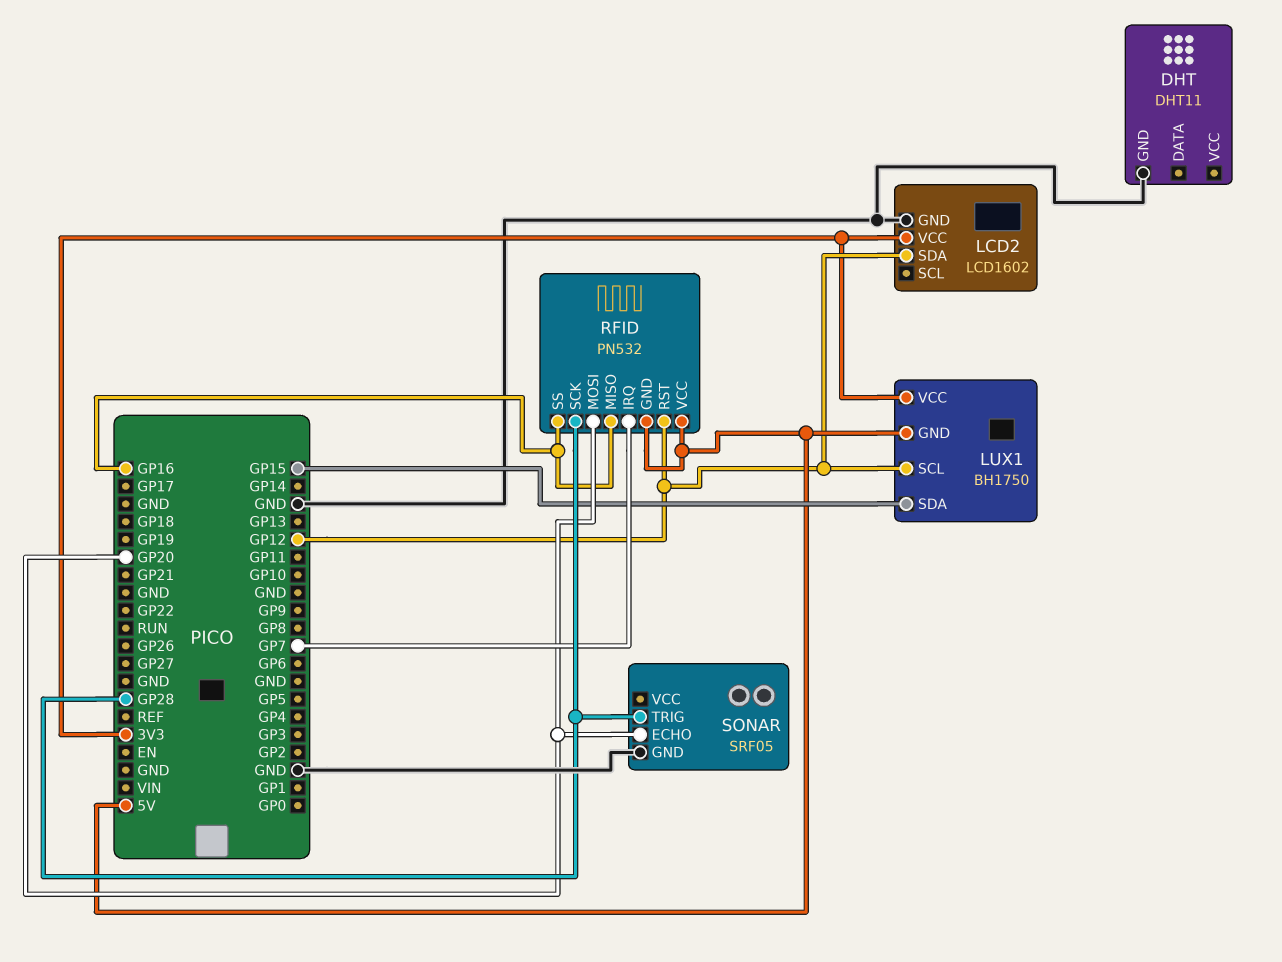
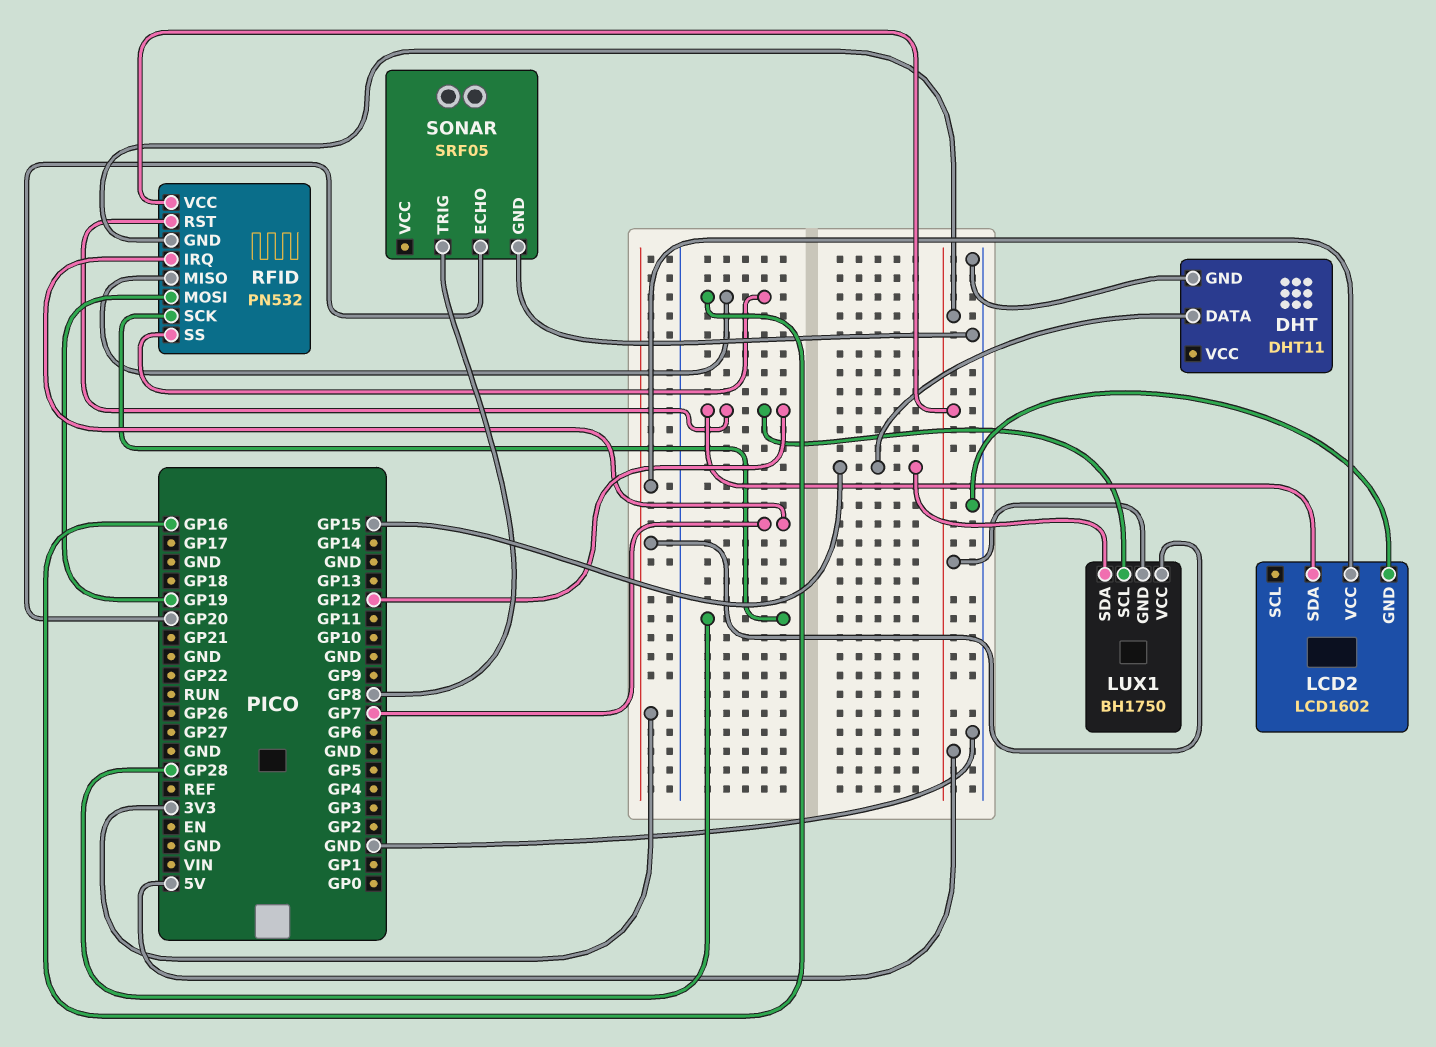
DHT pin DATA: none -> GP15
RFID pin MOSI: GP20 -> GP19
SONAR pin TRIG: GP28 -> GP8

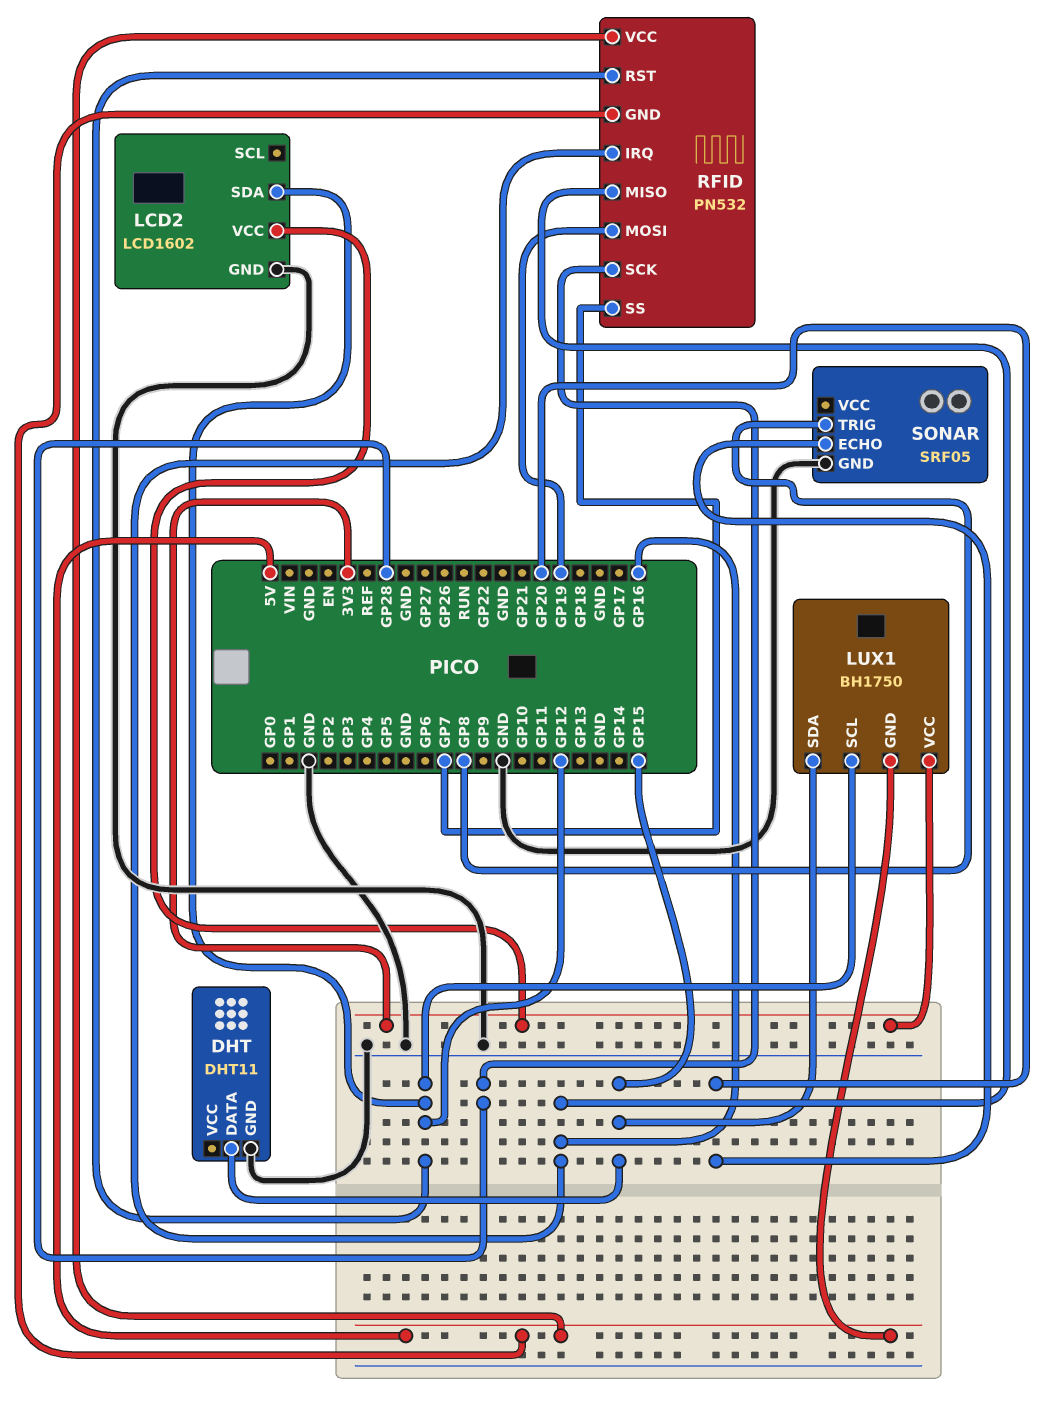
RFID pin IRQ: GP7 -> GP16
RFID pin SS: GP16 -> GP7

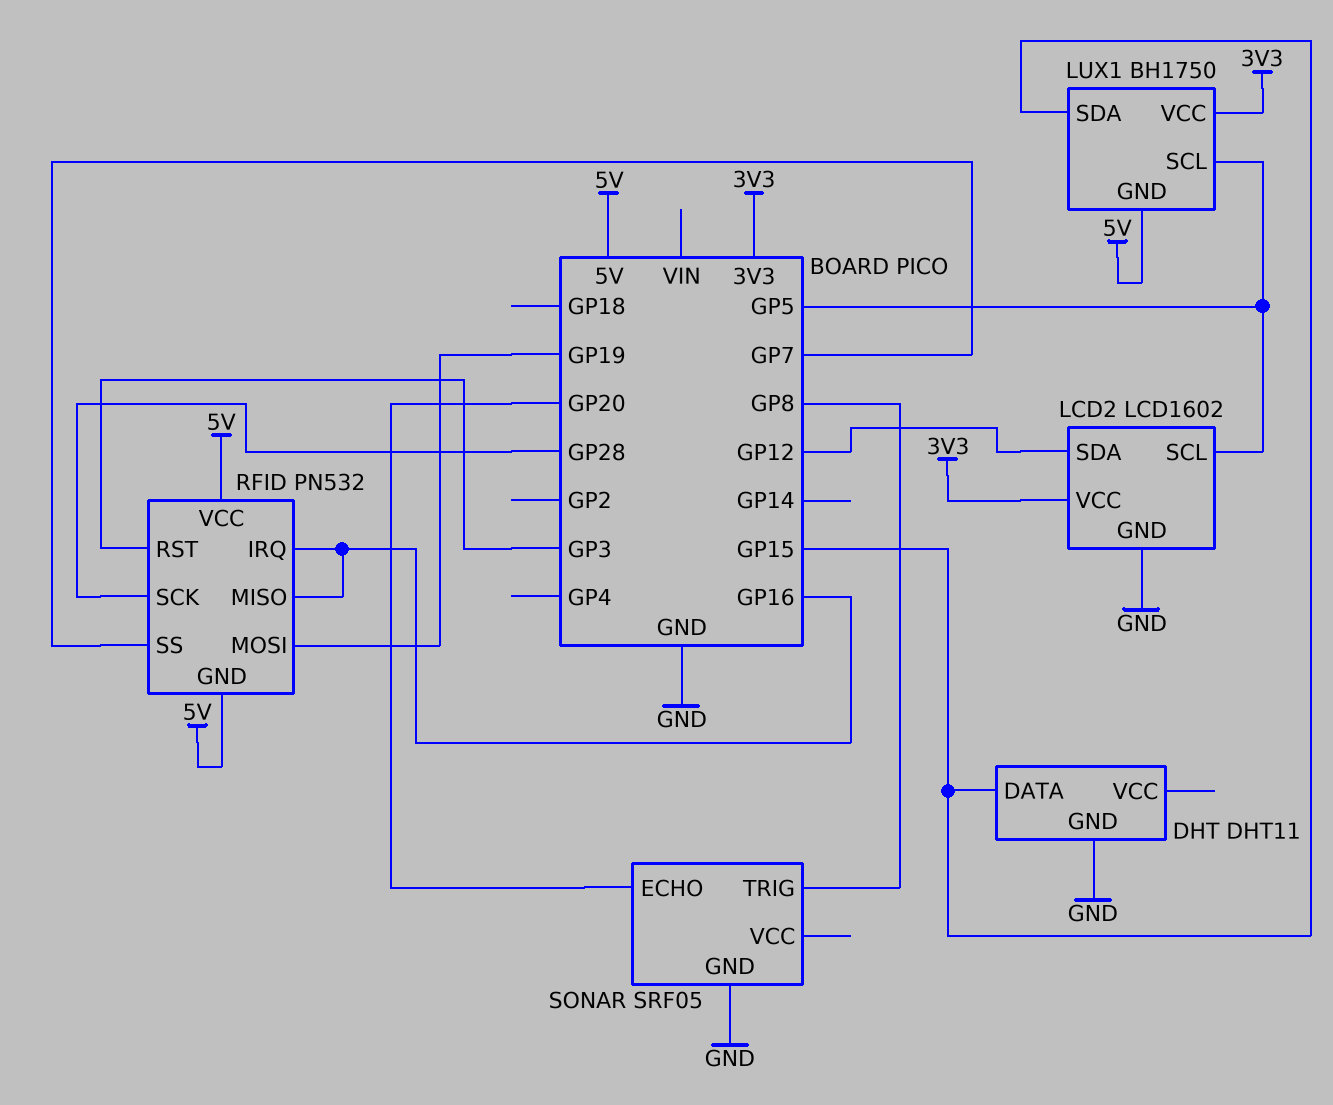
LCD2 pin SCL: none -> GP5
LUX1 pin SCL: GP12 -> GP5
RFID pin RST: GP12 -> GP3

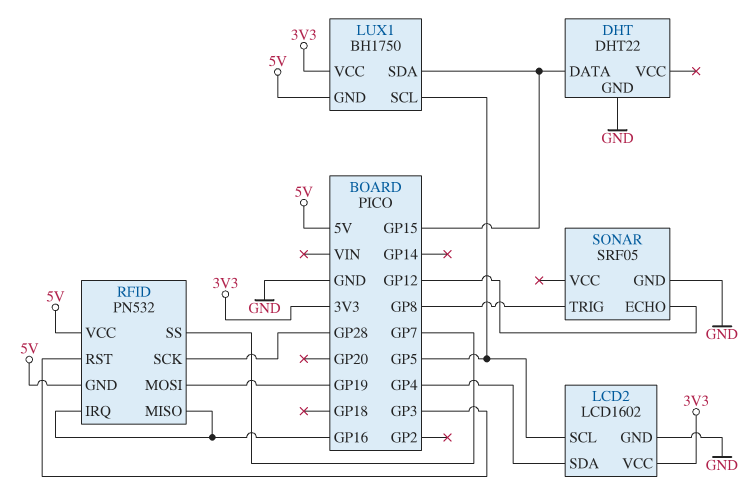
DHT: DHT11 -> DHT22
LCD2 pin SDA: GP12 -> GP4
SONAR pin ECHO: GP20 -> GP12

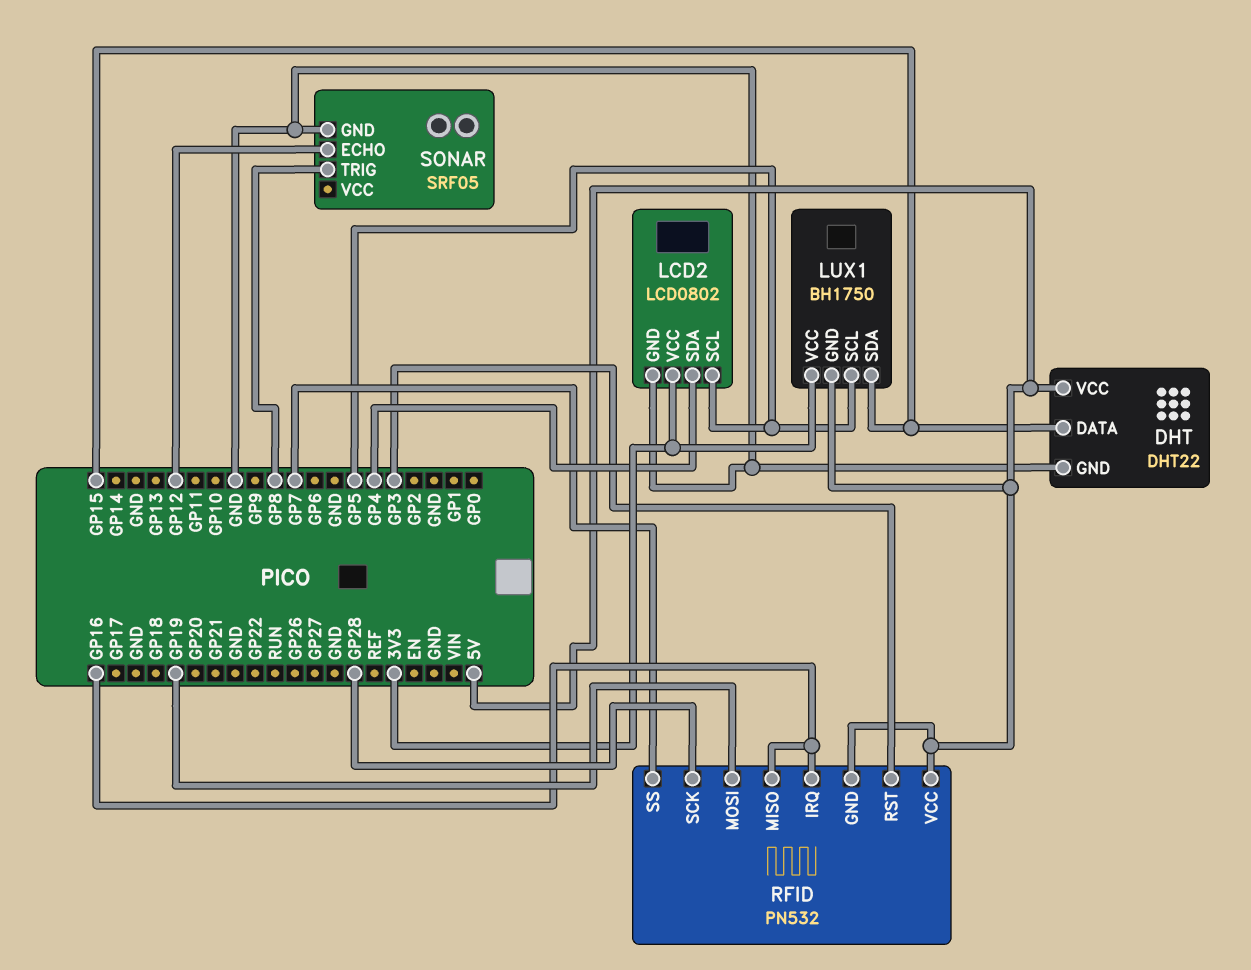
DHT pin VCC: none -> 5V
LCD2: LCD1602 -> LCD0802

